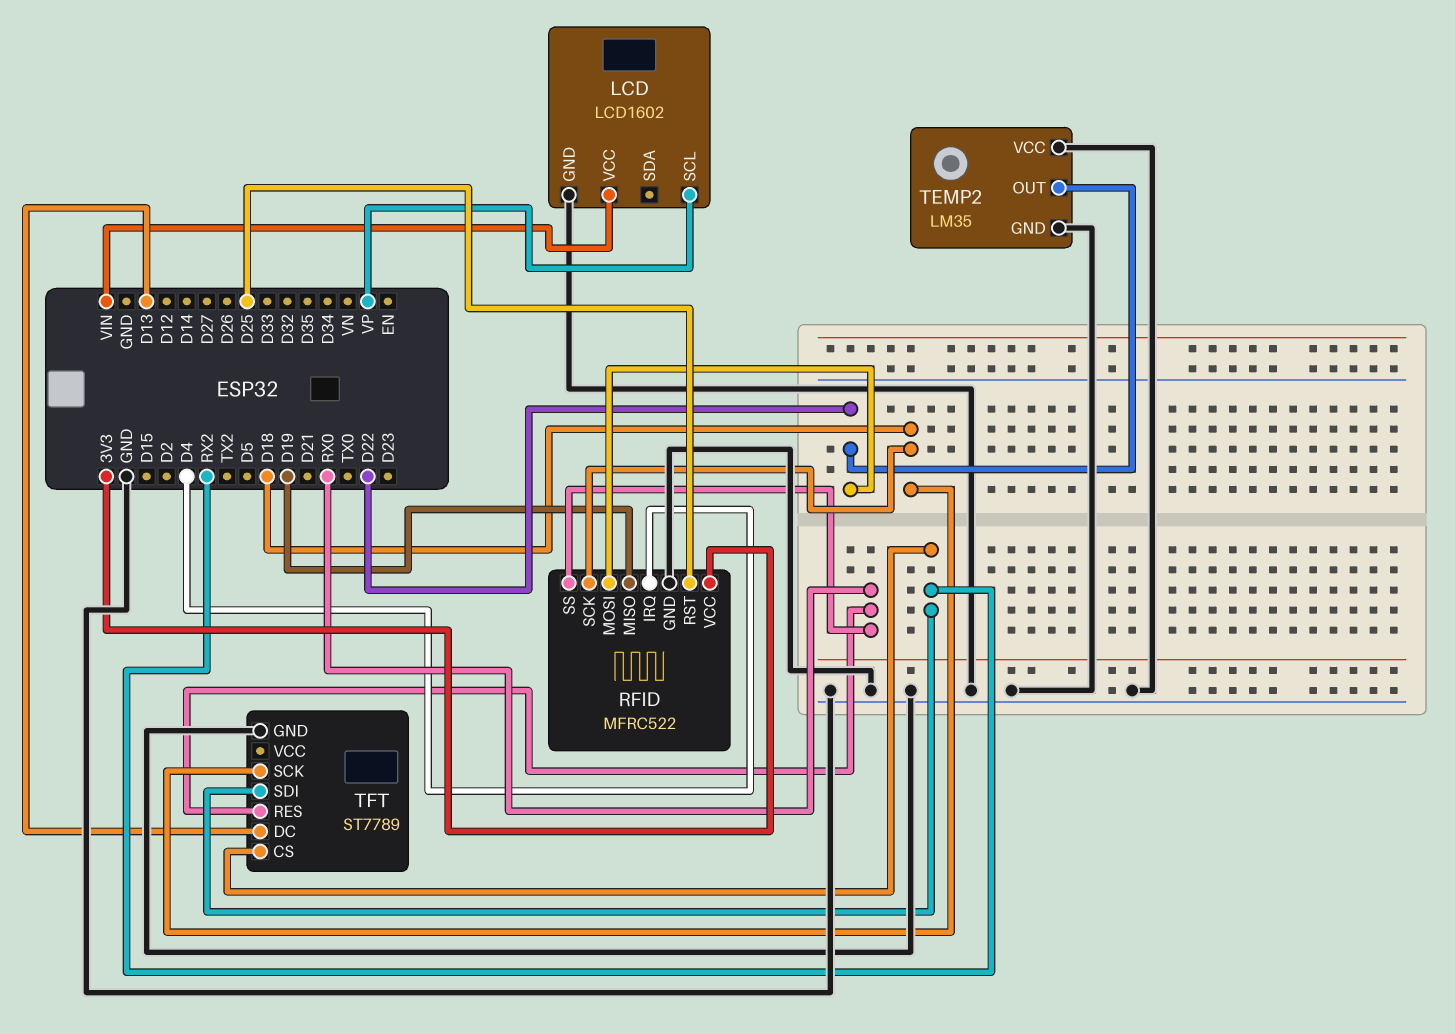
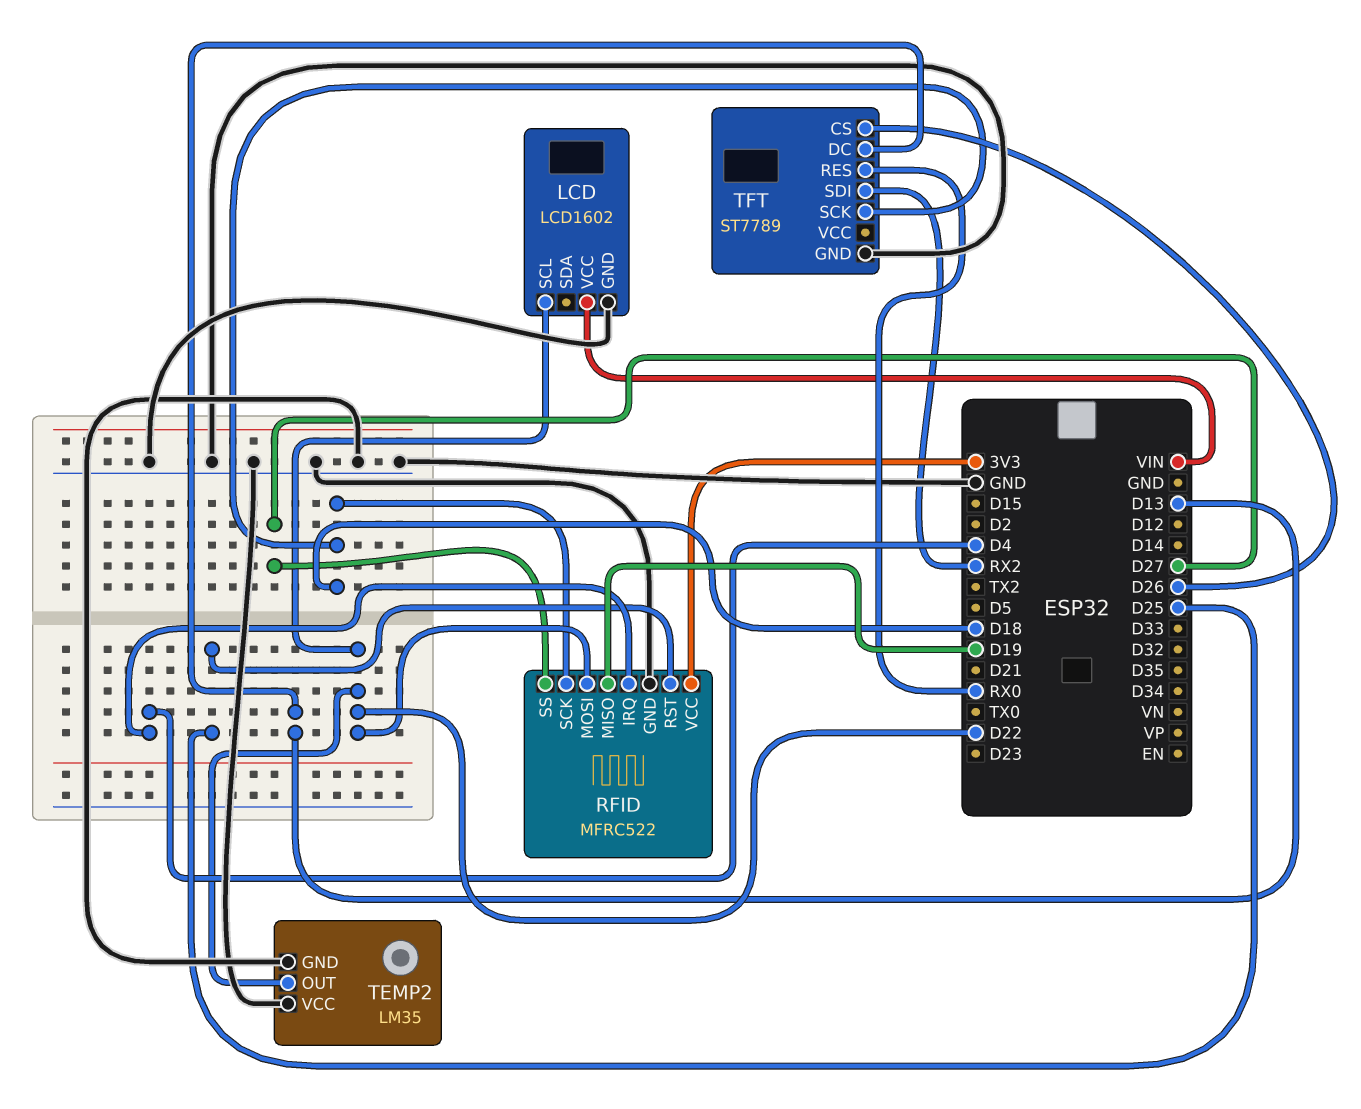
LCD pin SCL: VP -> D22
RFID pin SS: RX0 -> D27
TFT pin CS: RX2 -> D26

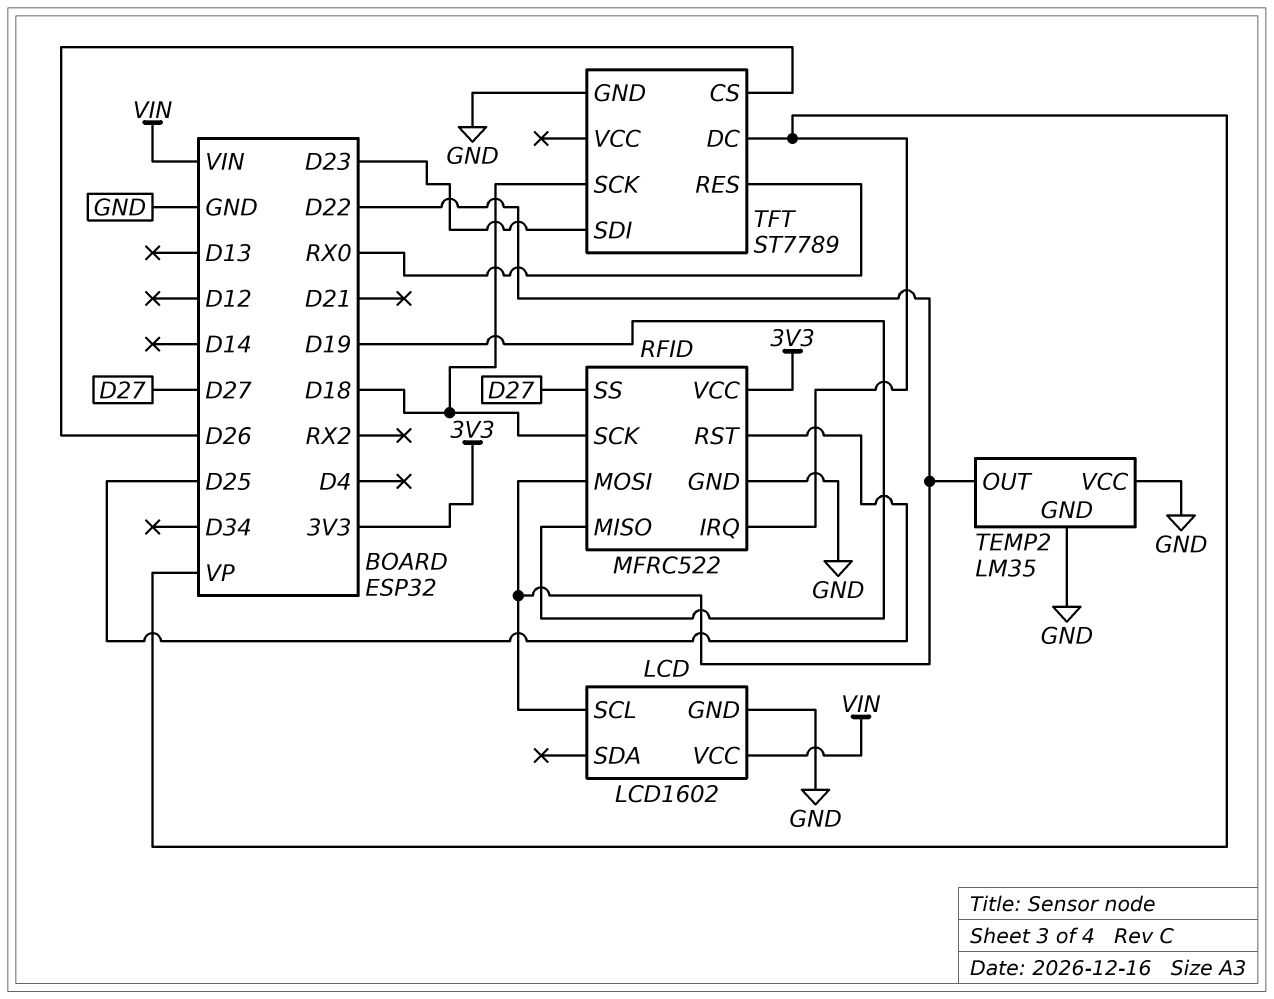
RFID pin IRQ: D4 -> VP
TFT pin DC: D13 -> VP
TFT pin SDI: RX2 -> D23

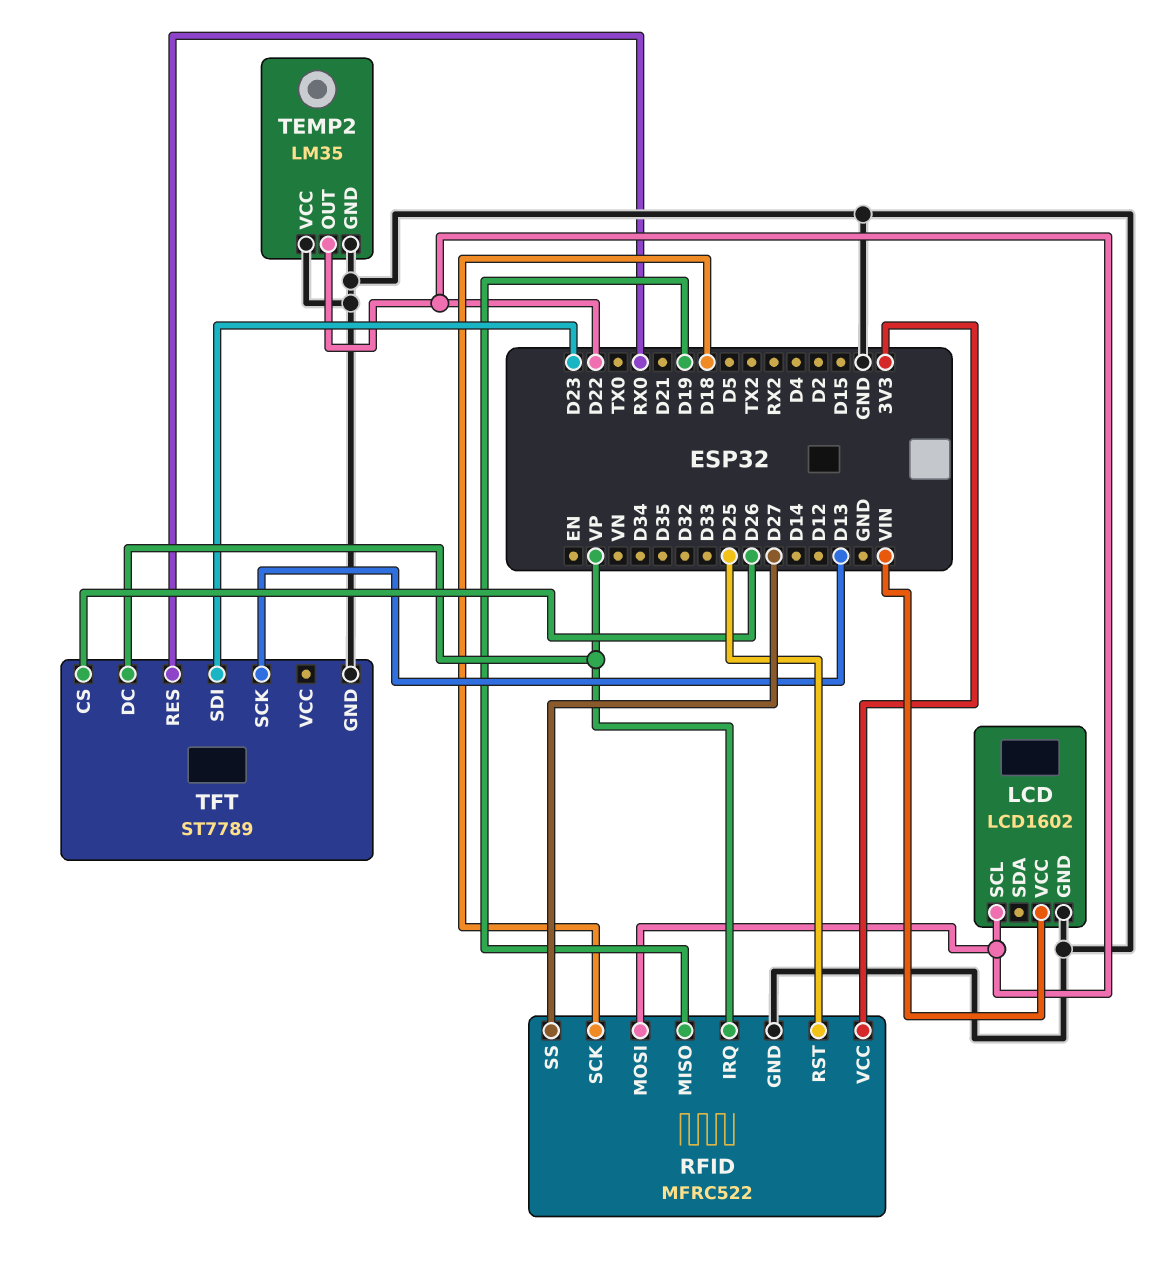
TFT pin SCK: D18 -> D13

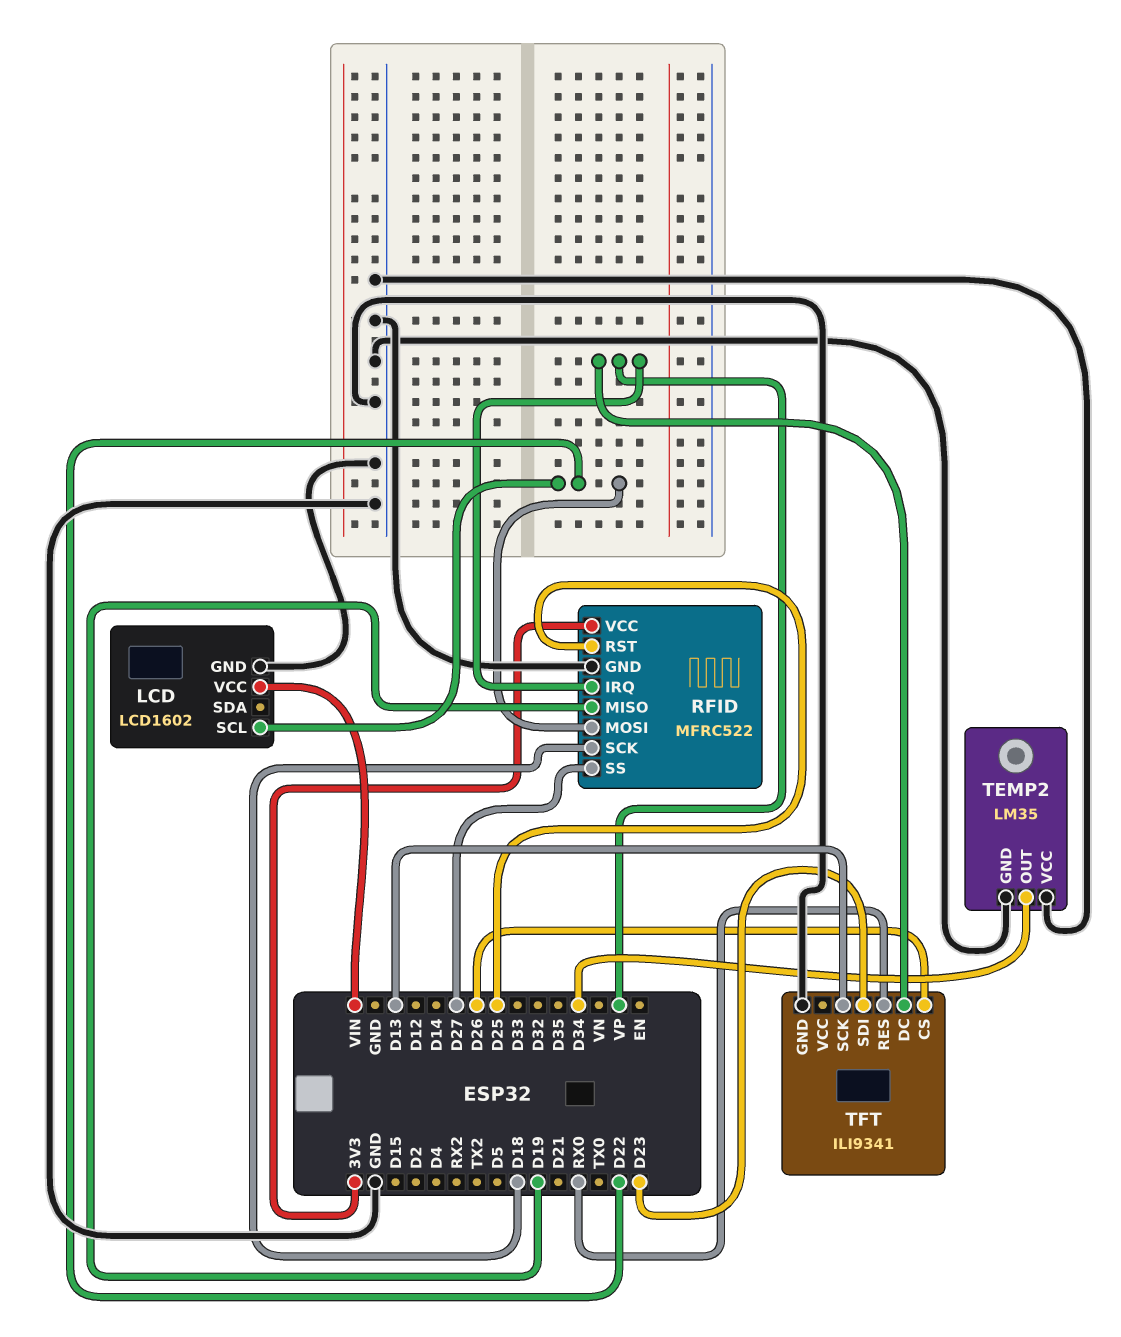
TEMP2 pin OUT: D22 -> D34
TFT: ST7789 -> ILI9341

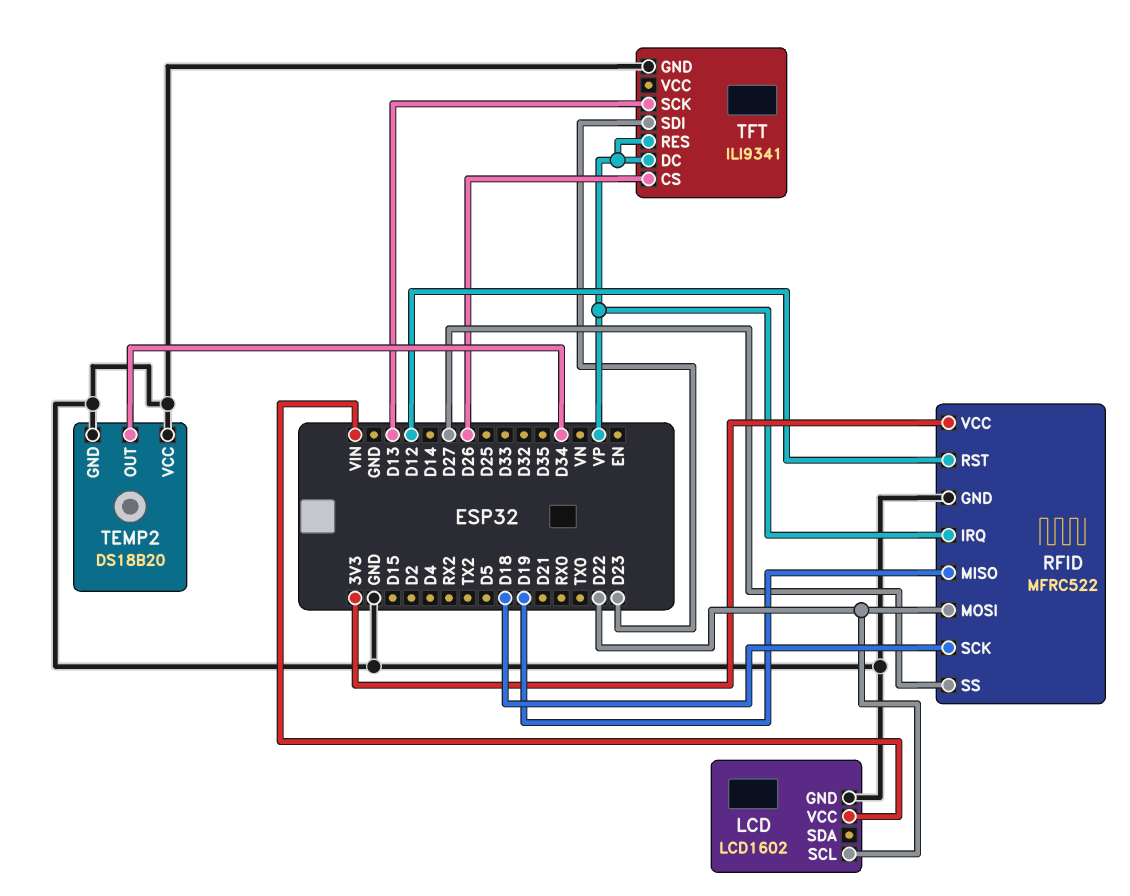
RFID pin RST: D25 -> D12
TEMP2: LM35 -> DS18B20
TFT pin RES: RX0 -> VP

